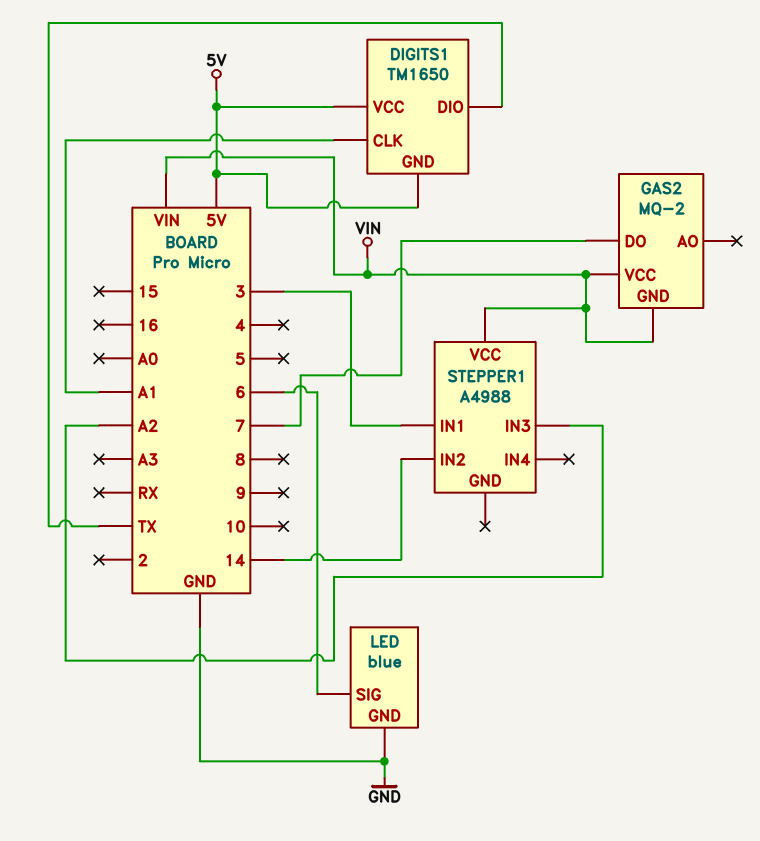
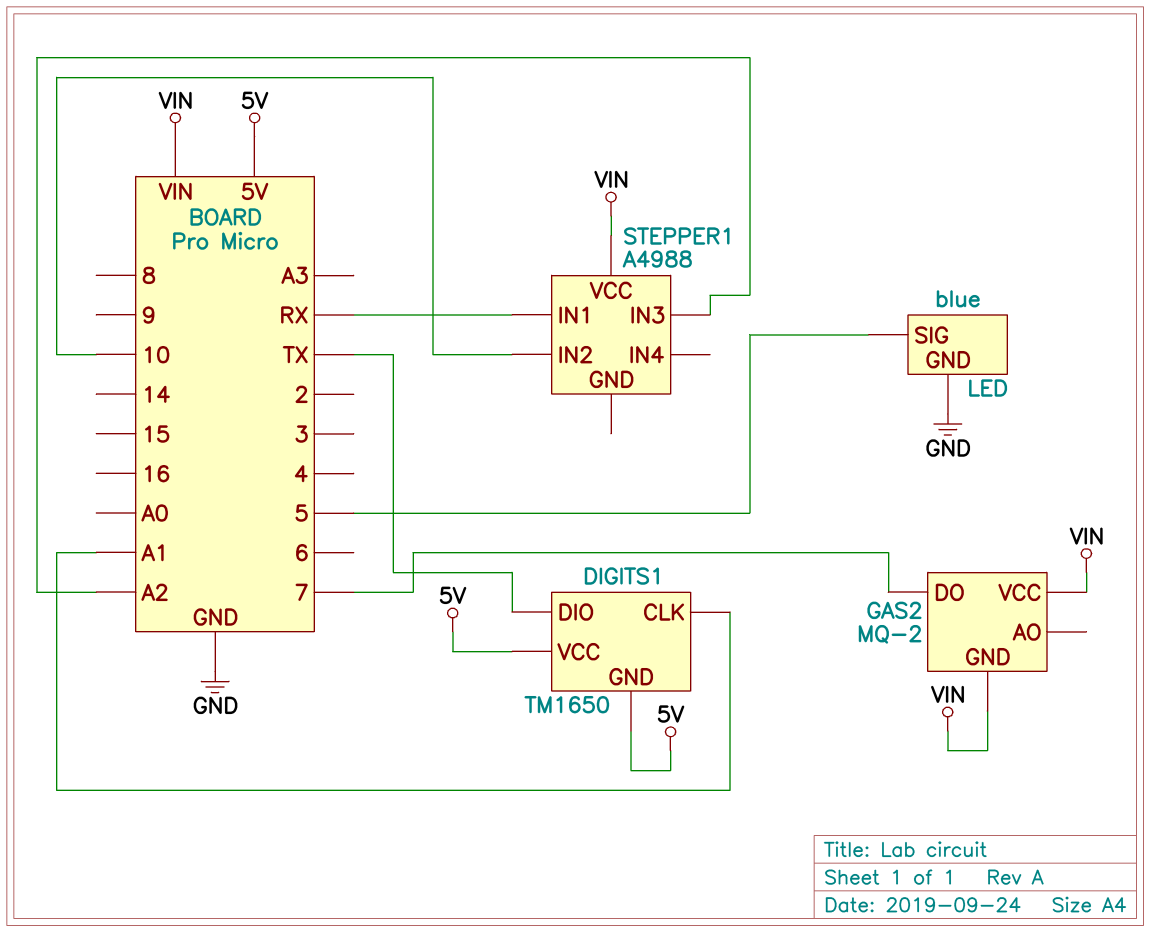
LED pin SIG: 6 -> 5
STEPPER1 pin IN1: 3 -> RX
STEPPER1 pin IN2: 14 -> 10

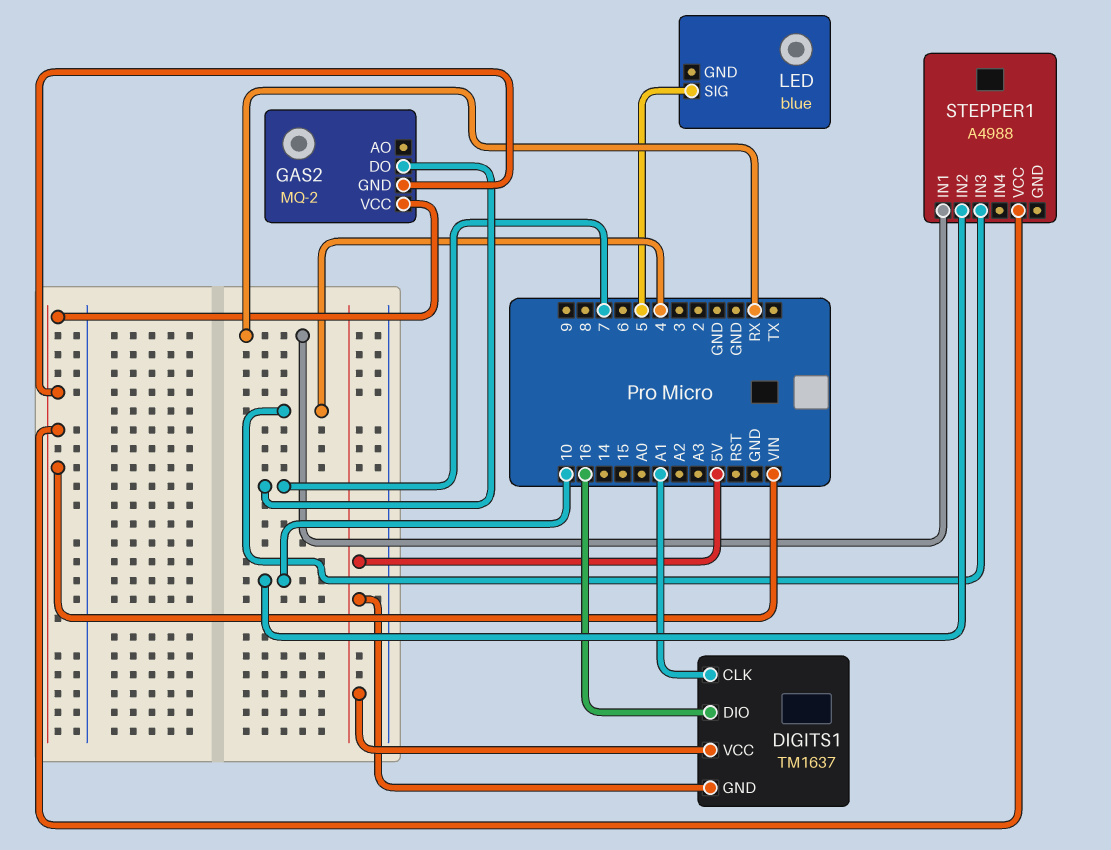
DIGITS1: TM1650 -> TM1637
DIGITS1 pin DIO: TX -> 16
LED pin GND: GND -> none
STEPPER1 pin IN3: A2 -> 4

